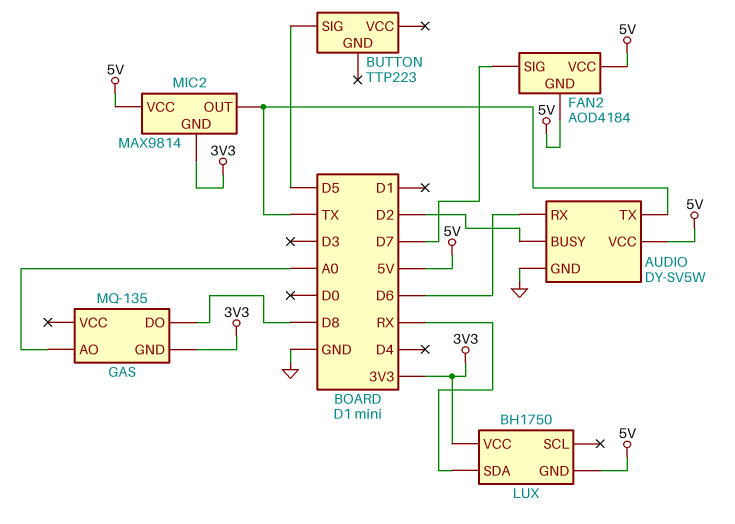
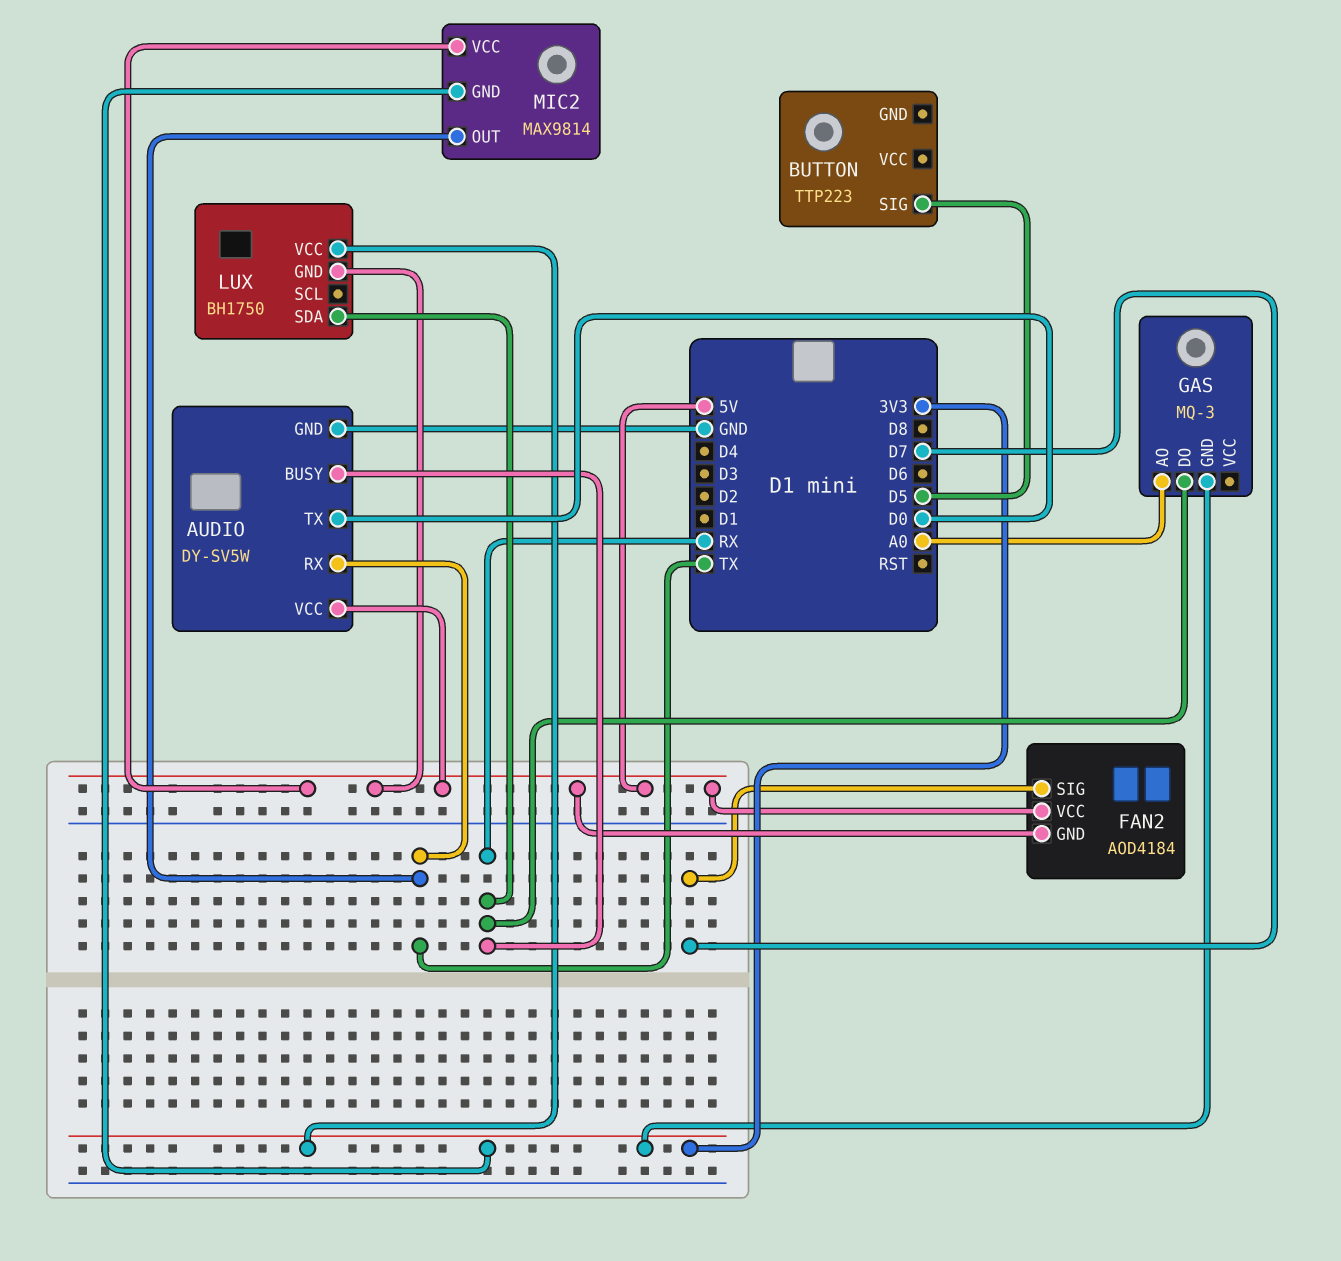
AUDIO pin BUSY: D2 -> RX
AUDIO pin RX: D6 -> TX
AUDIO pin TX: TX -> D0
GAS: MQ-135 -> MQ-3
GAS pin DO: D8 -> RX

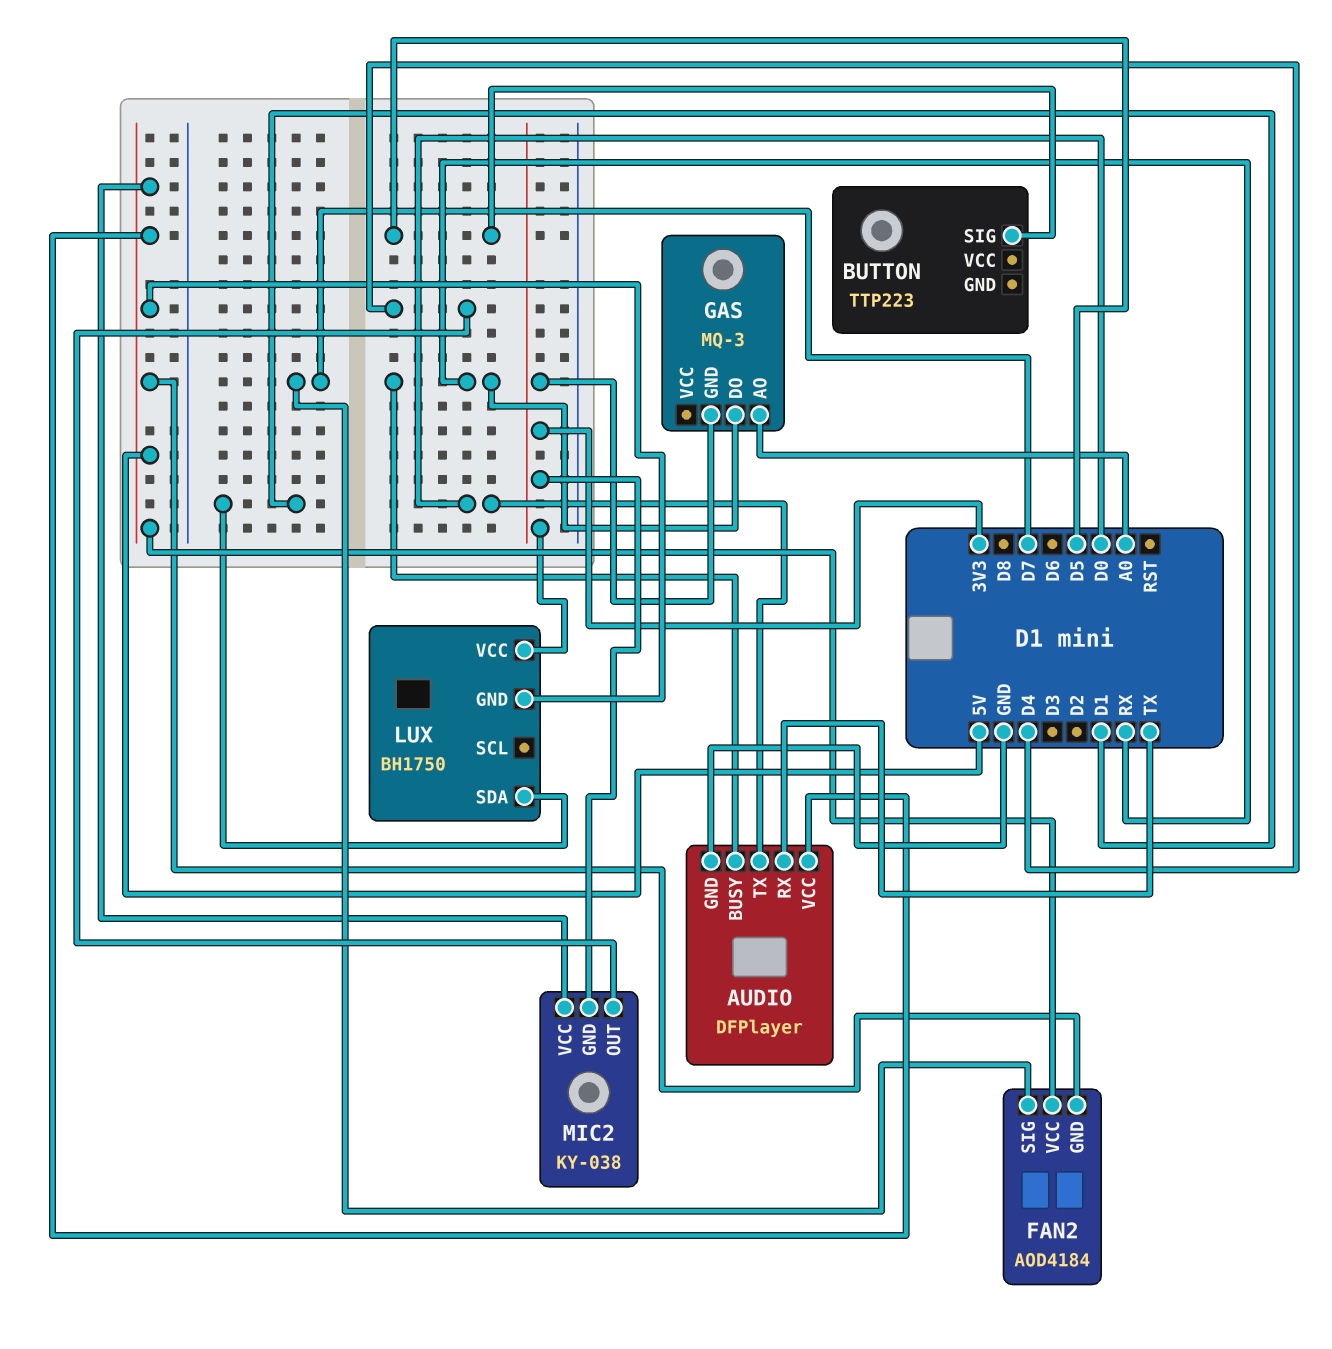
AUDIO: DY-SV5W -> DFPlayer
LUX pin SDA: RX -> D1
MIC2: MAX9814 -> KY-038
MIC2 pin OUT: TX -> D4

